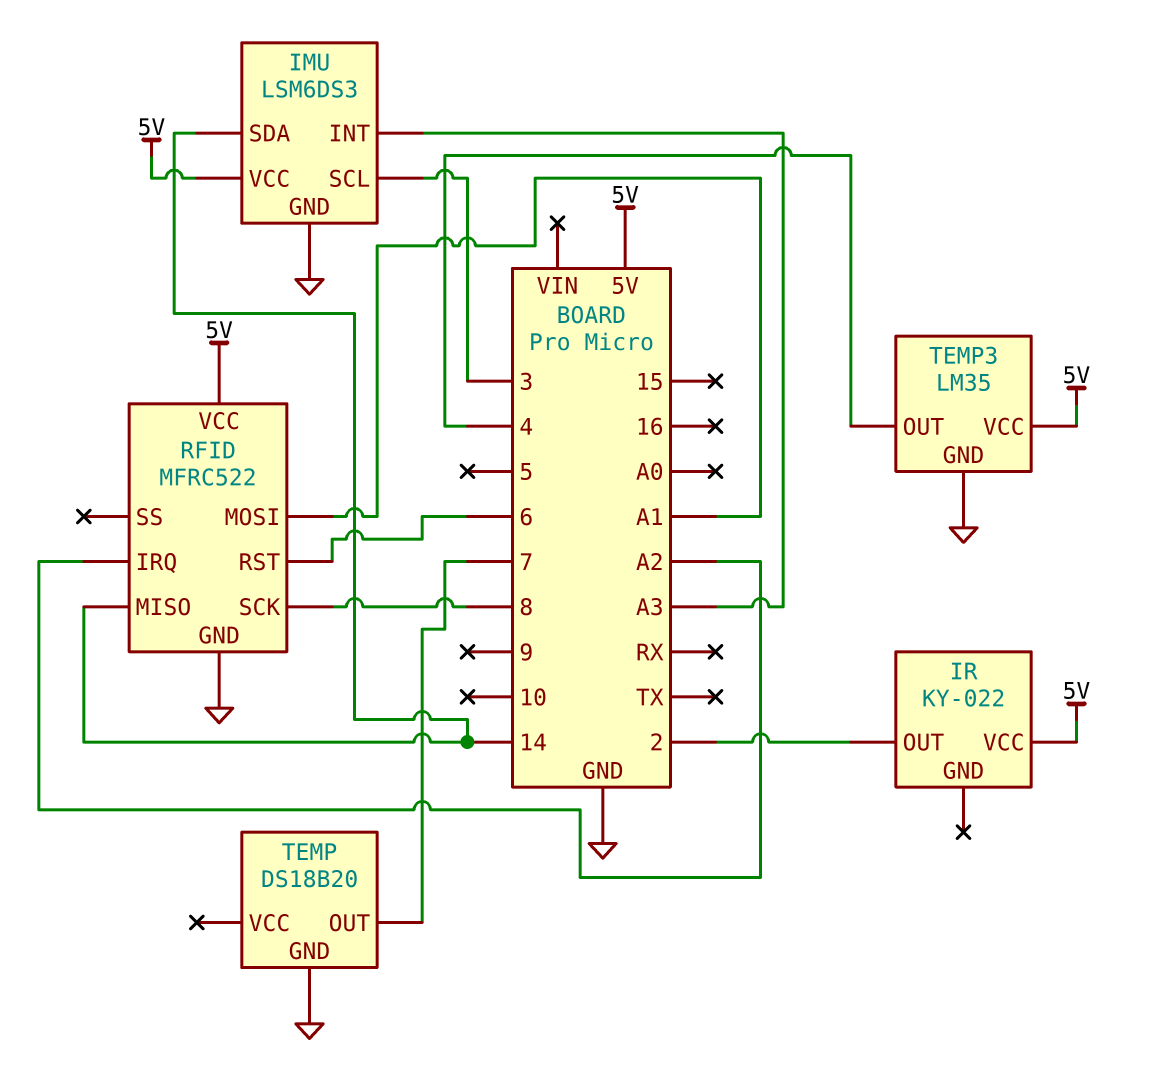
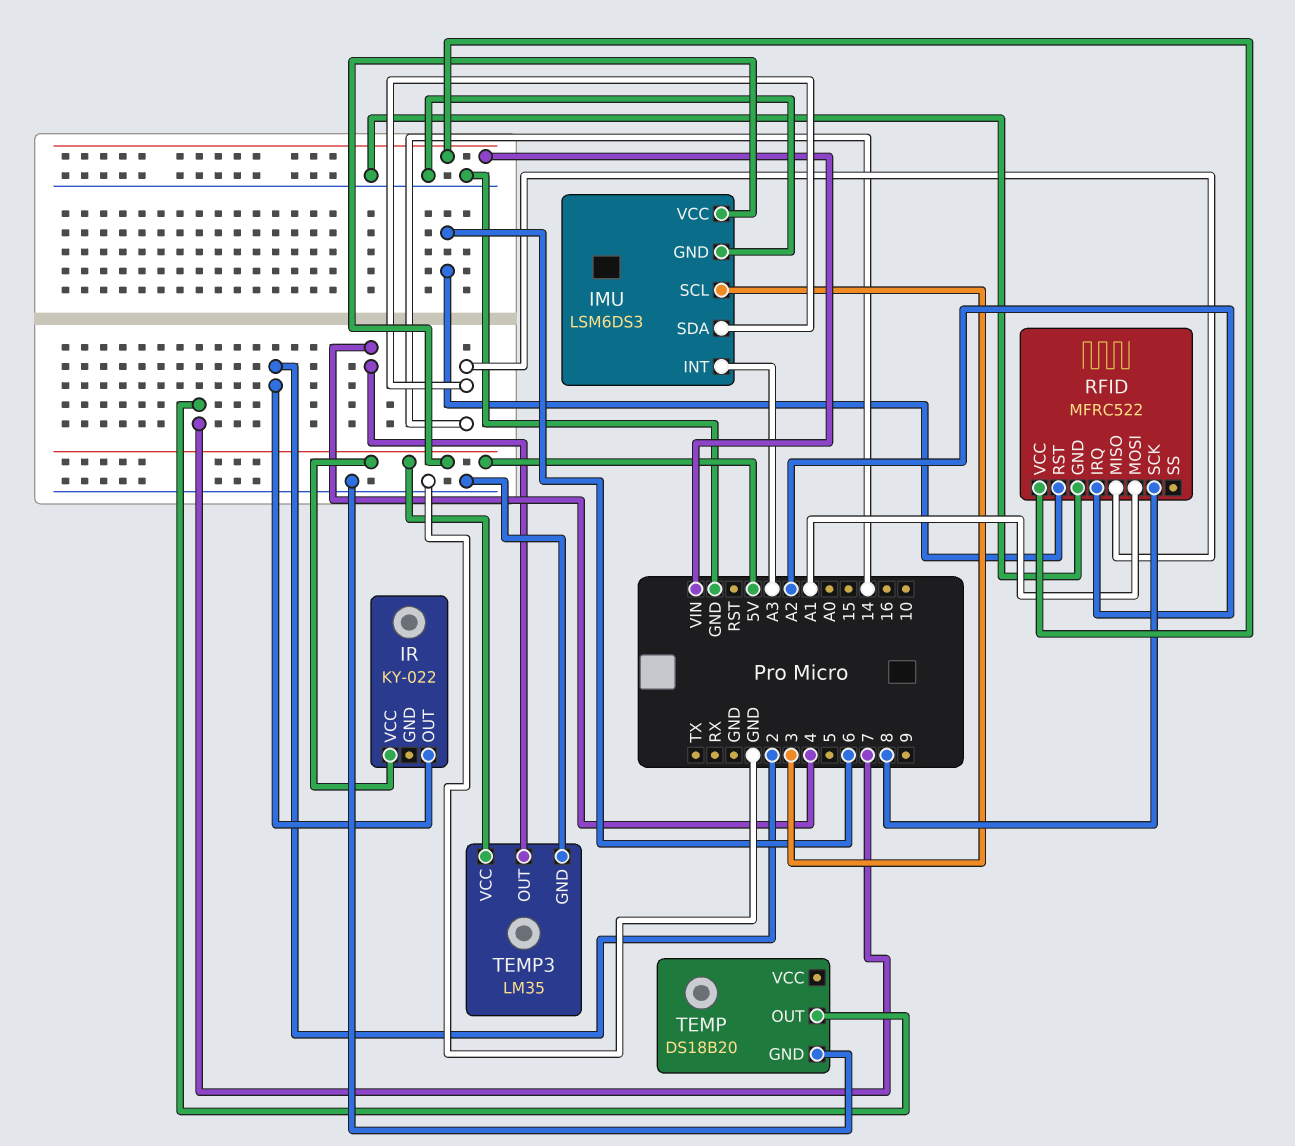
RFID pin VCC: 5V -> VIN

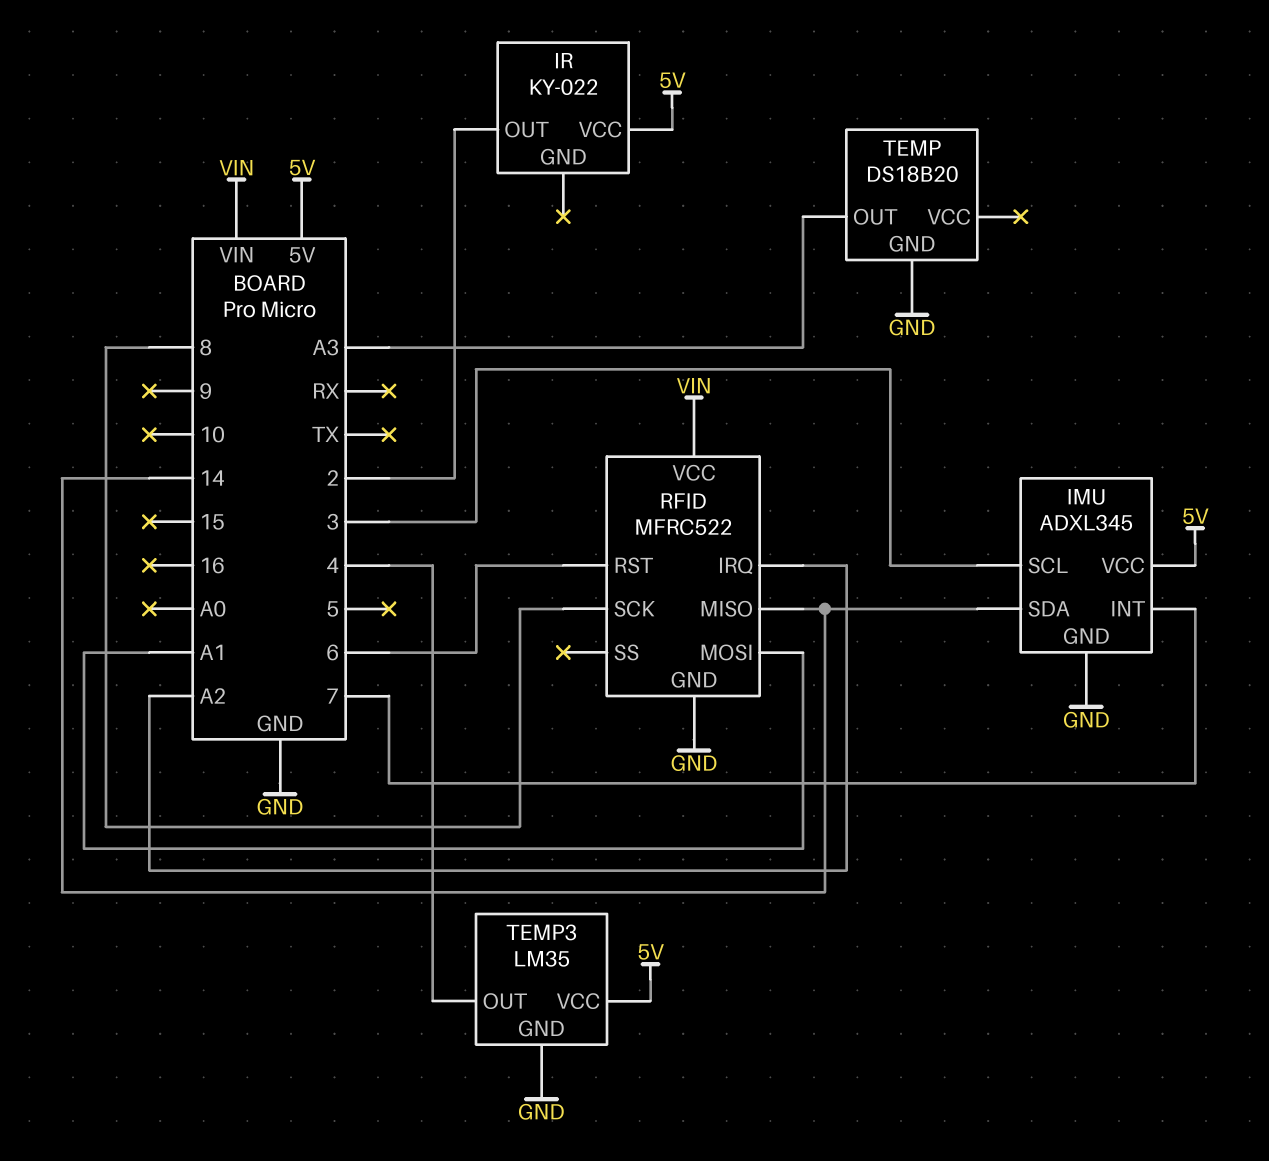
IMU: LSM6DS3 -> ADXL345
IMU pin INT: A3 -> 7
TEMP pin OUT: 7 -> A3

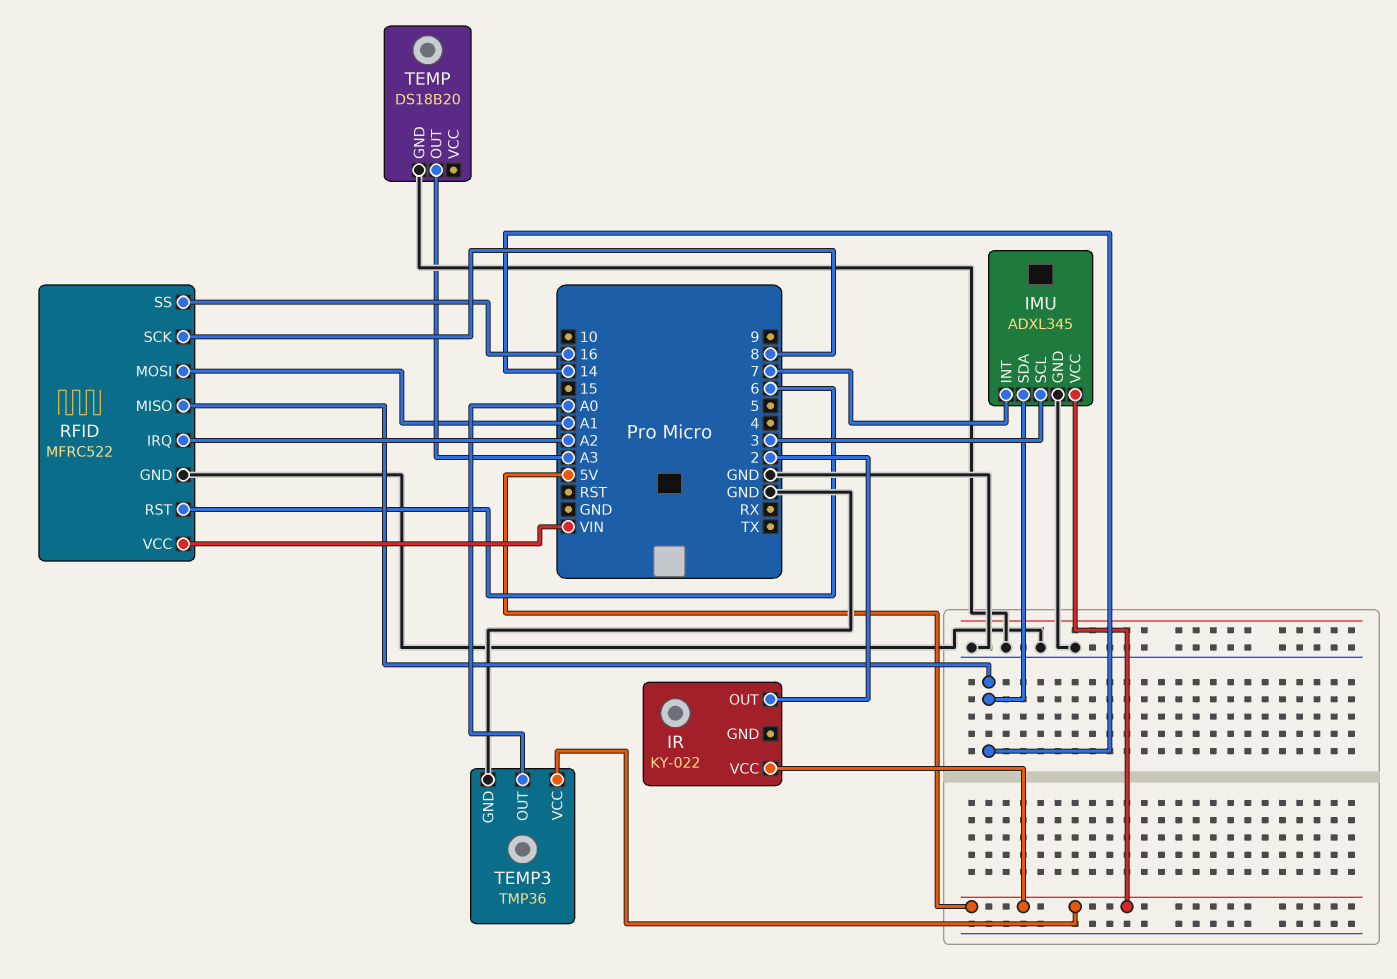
RFID pin SS: none -> 16
TEMP3: LM35 -> TMP36
TEMP3 pin OUT: 4 -> A0

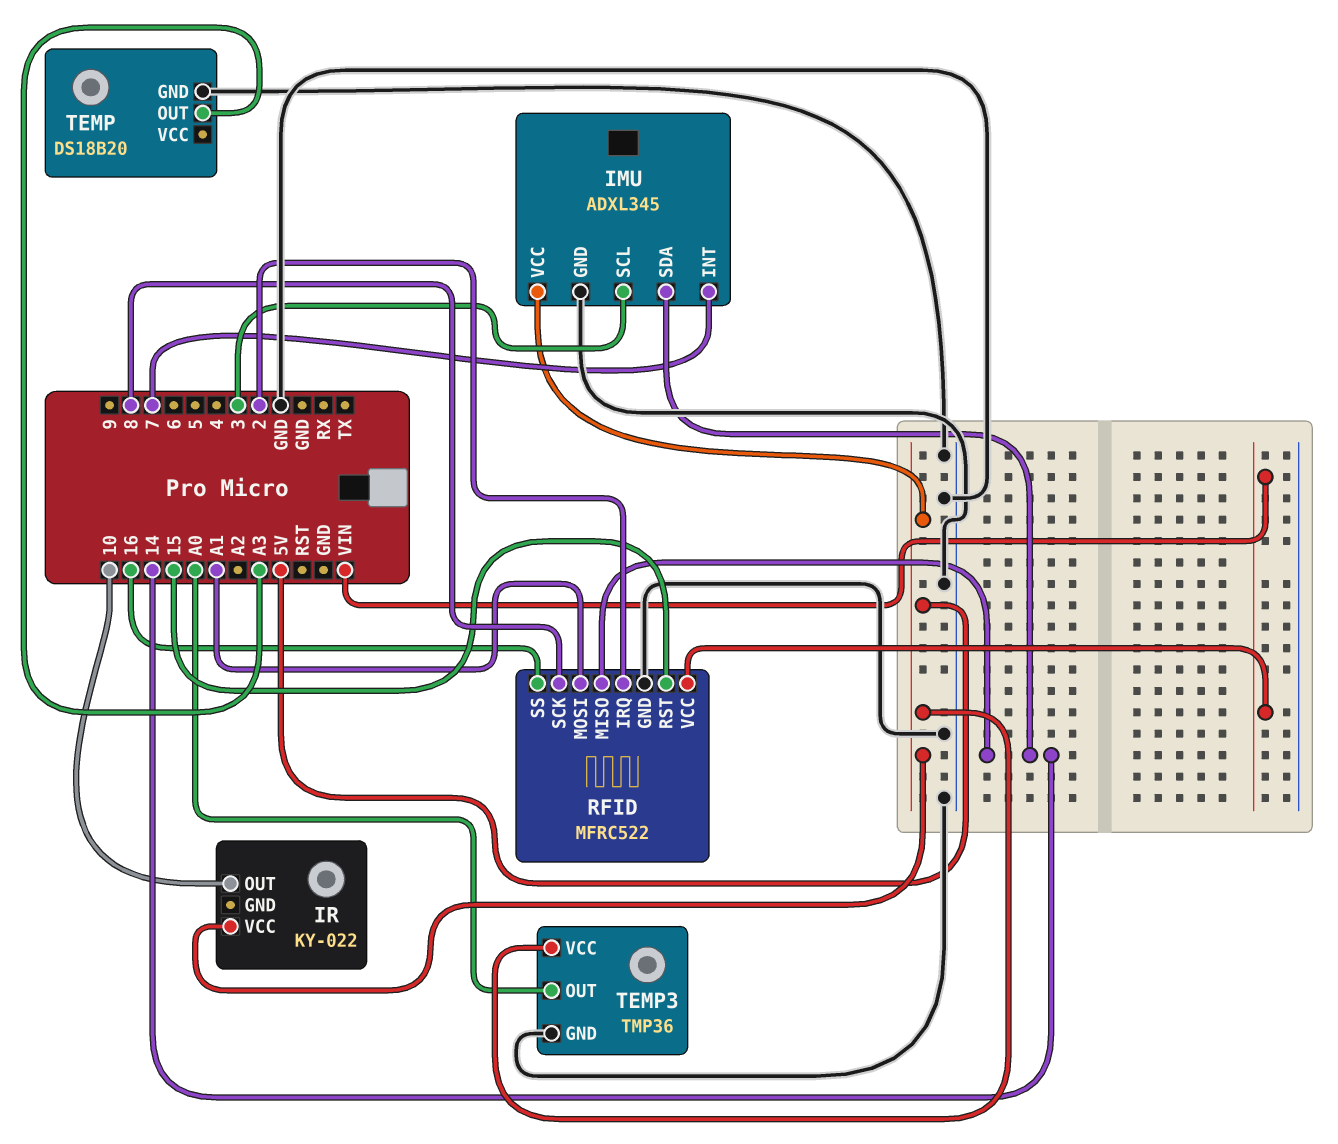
IR pin OUT: 2 -> 10
RFID pin IRQ: A2 -> 2
RFID pin RST: 6 -> 15

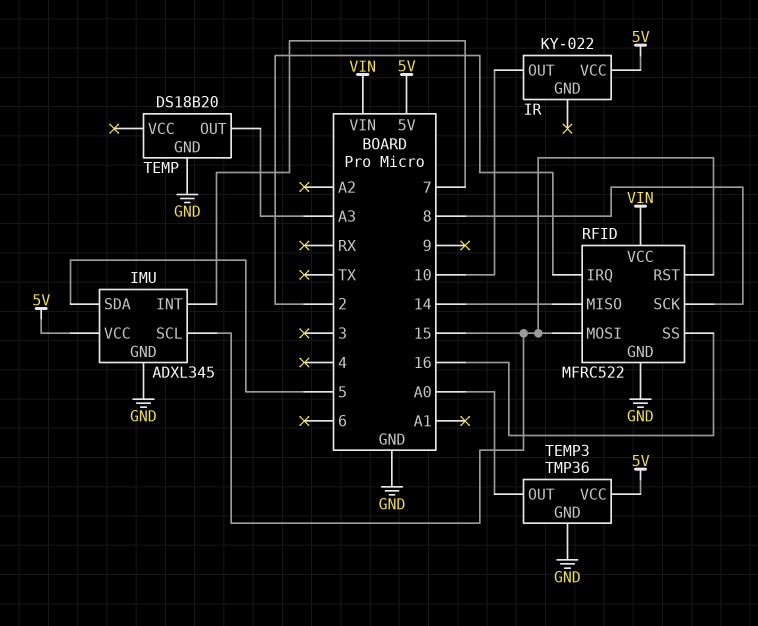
IMU pin SCL: 3 -> 15
IMU pin SDA: 14 -> 5
RFID pin MOSI: A1 -> 15

